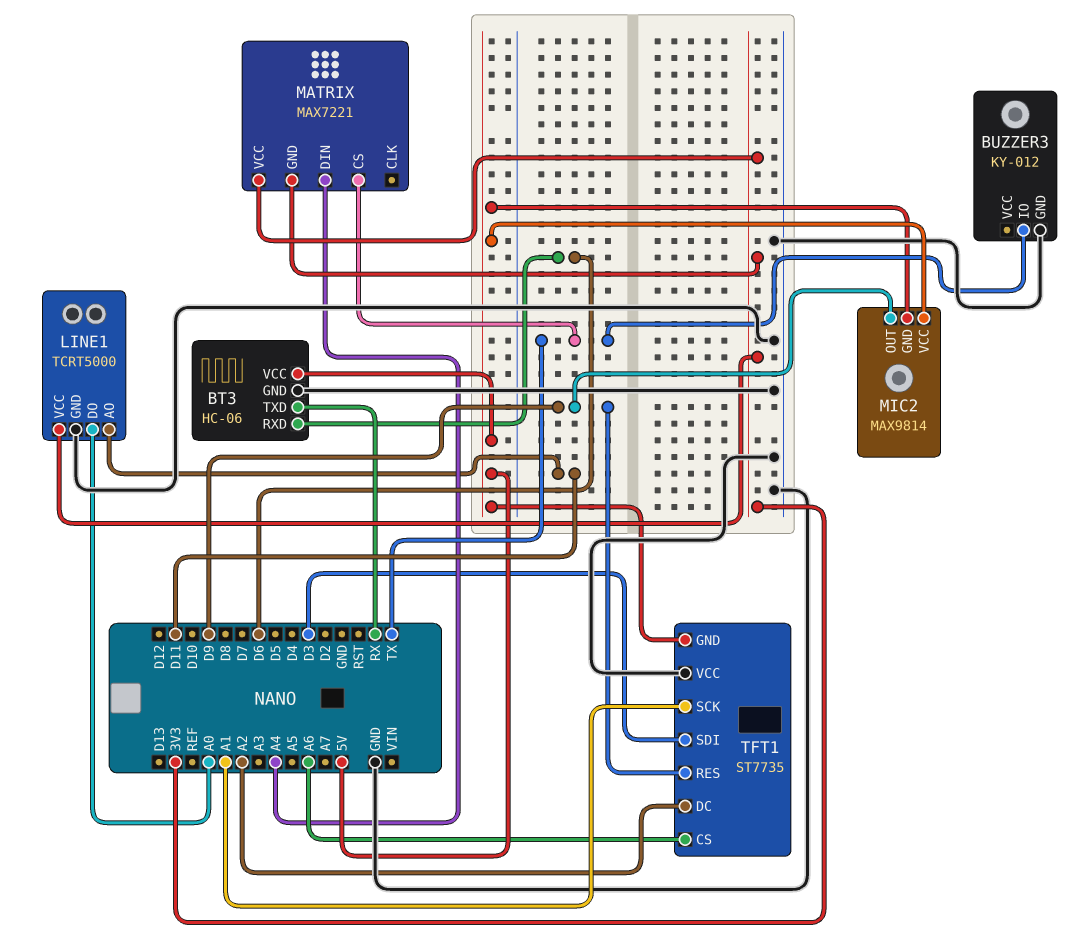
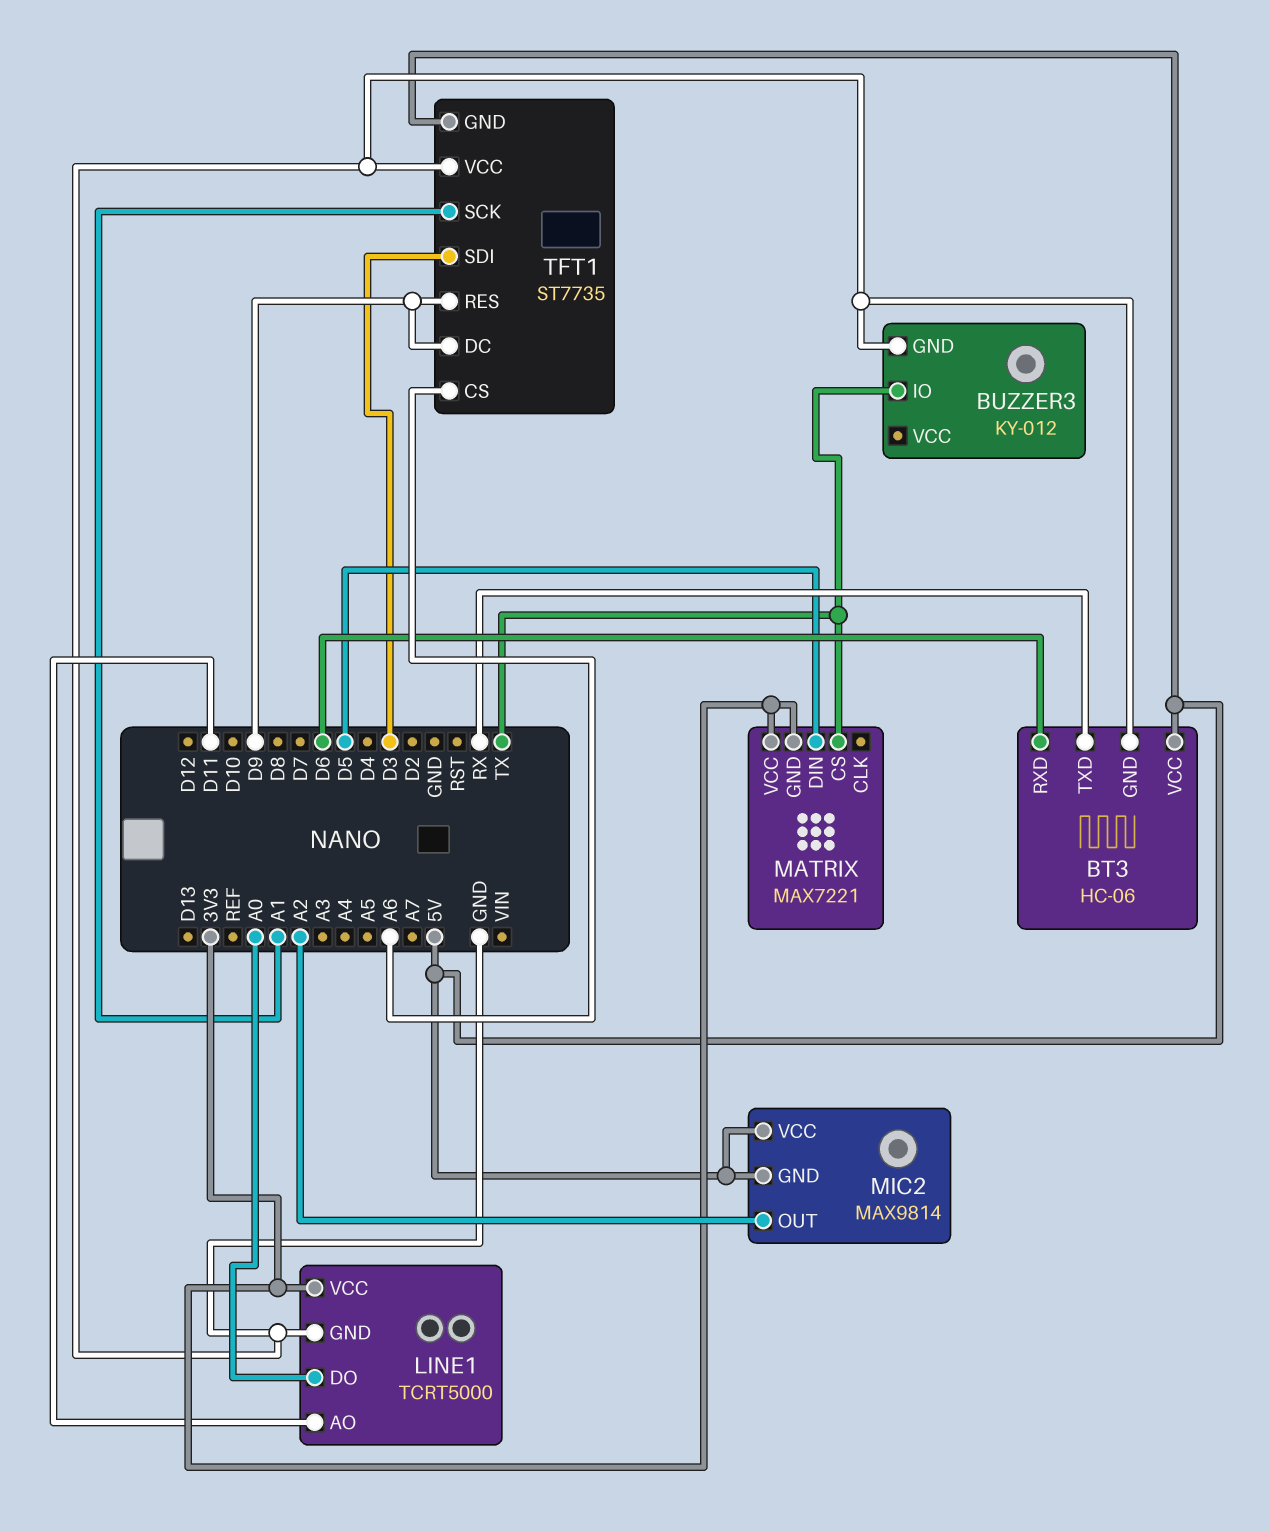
MATRIX pin DIN: A4 -> D5
MIC2 pin OUT: D9 -> A2
TFT1 pin DC: A2 -> D9

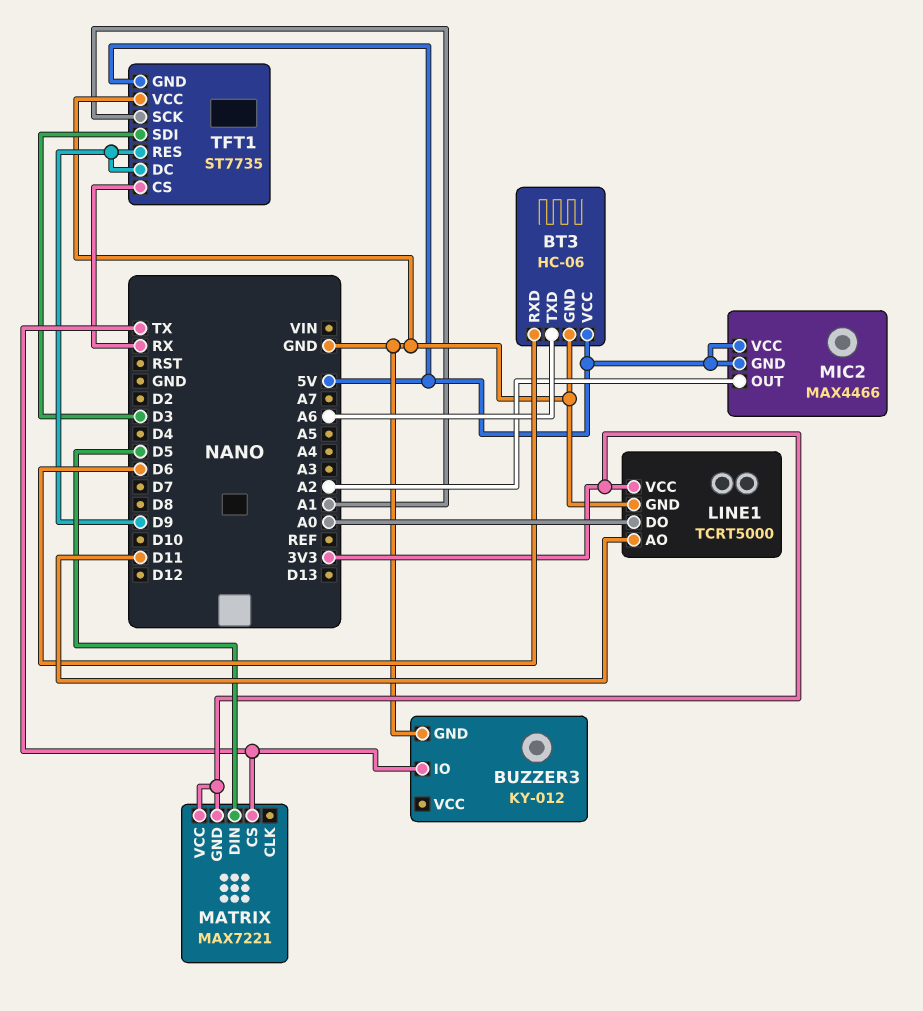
BT3 pin TXD: RX -> A6
MIC2: MAX9814 -> MAX4466
TFT1 pin CS: A6 -> RX

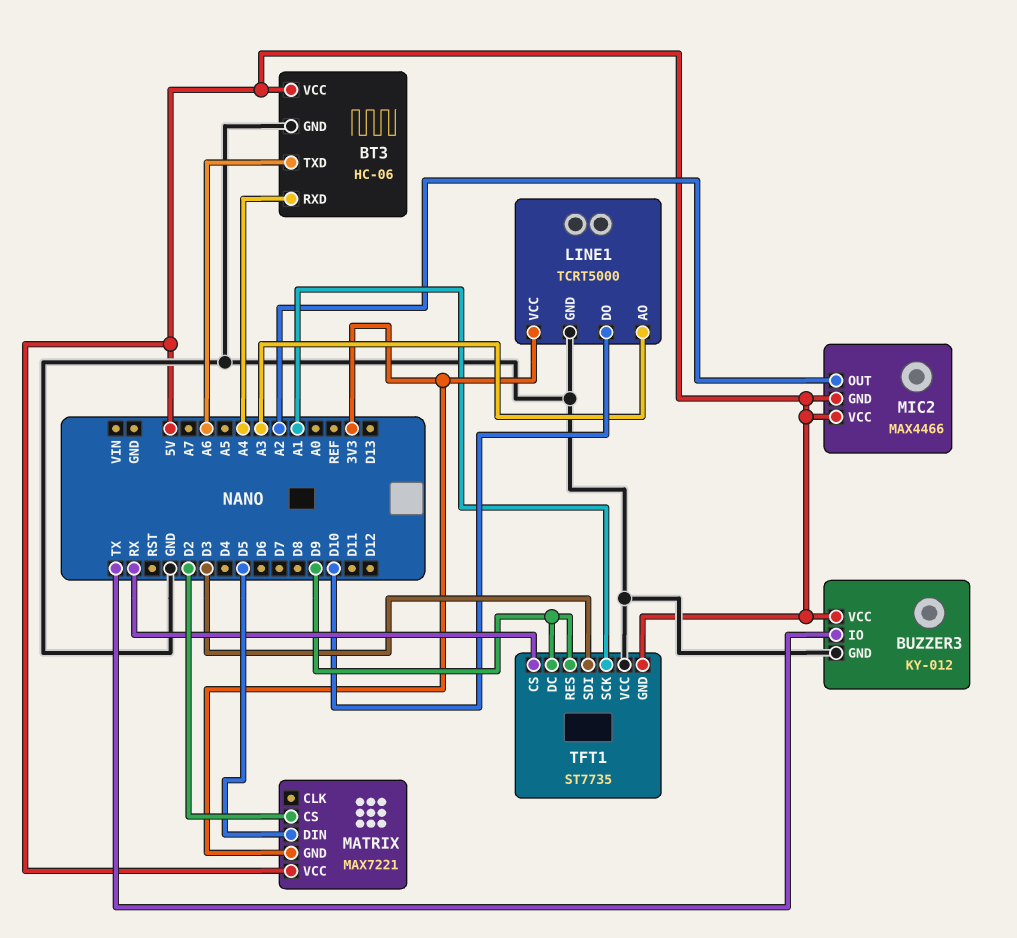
BT3 pin RXD: D6 -> A4
BUZZER3 pin VCC: none -> 5V
LINE1 pin AO: D11 -> A3
LINE1 pin DO: A0 -> D10
MATRIX pin CS: TX -> D2
MATRIX pin VCC: 3V3 -> 5V

